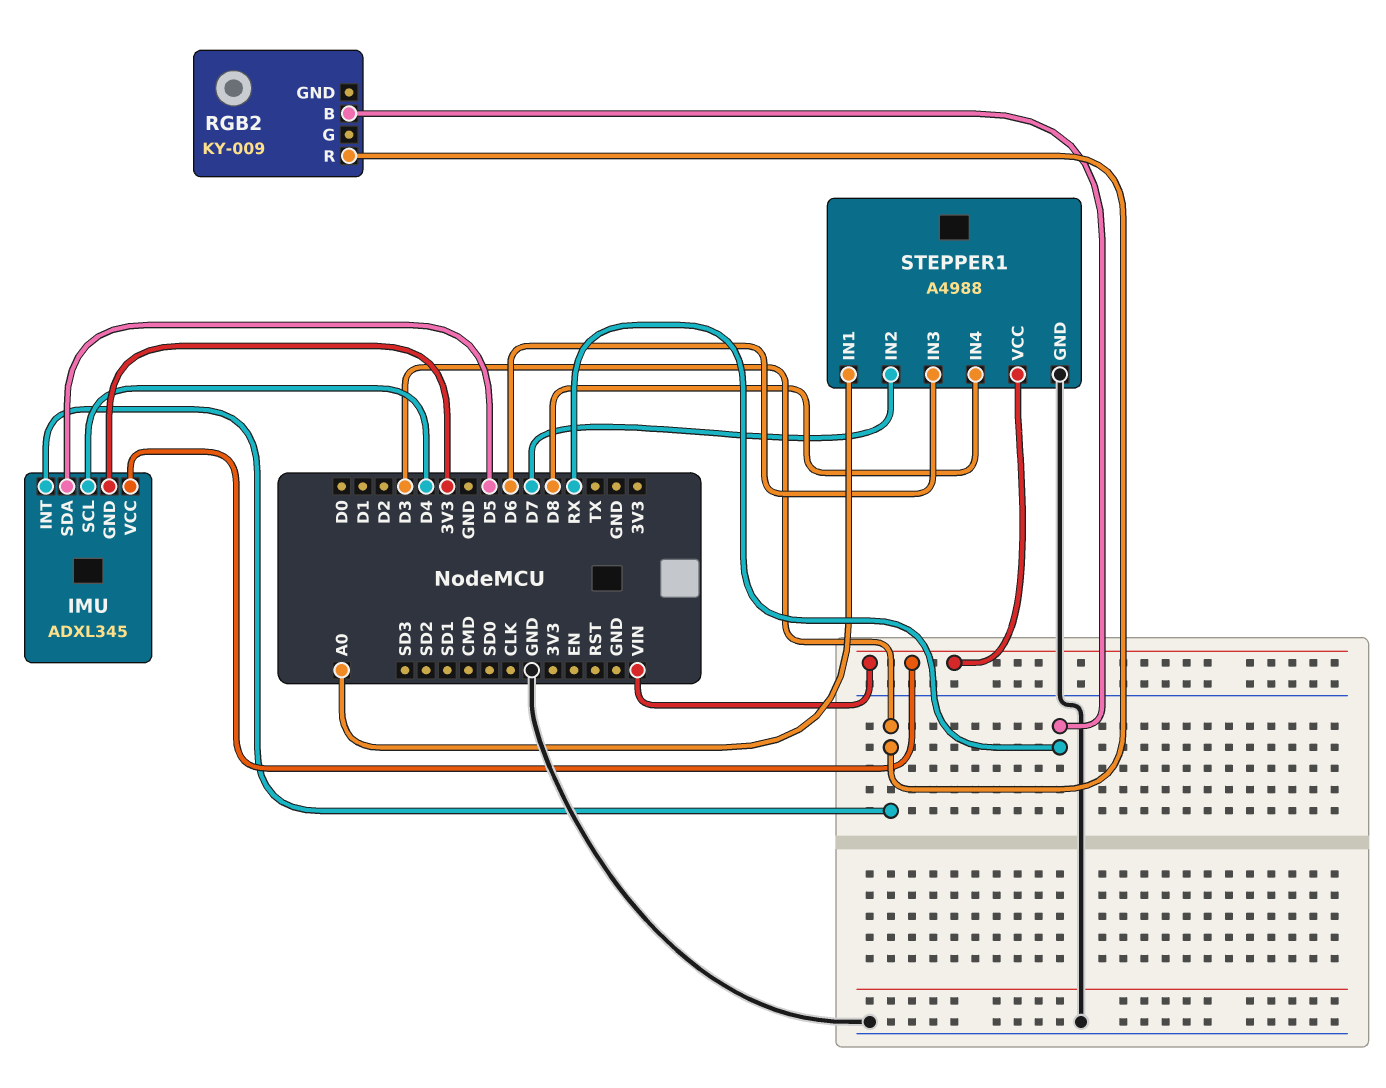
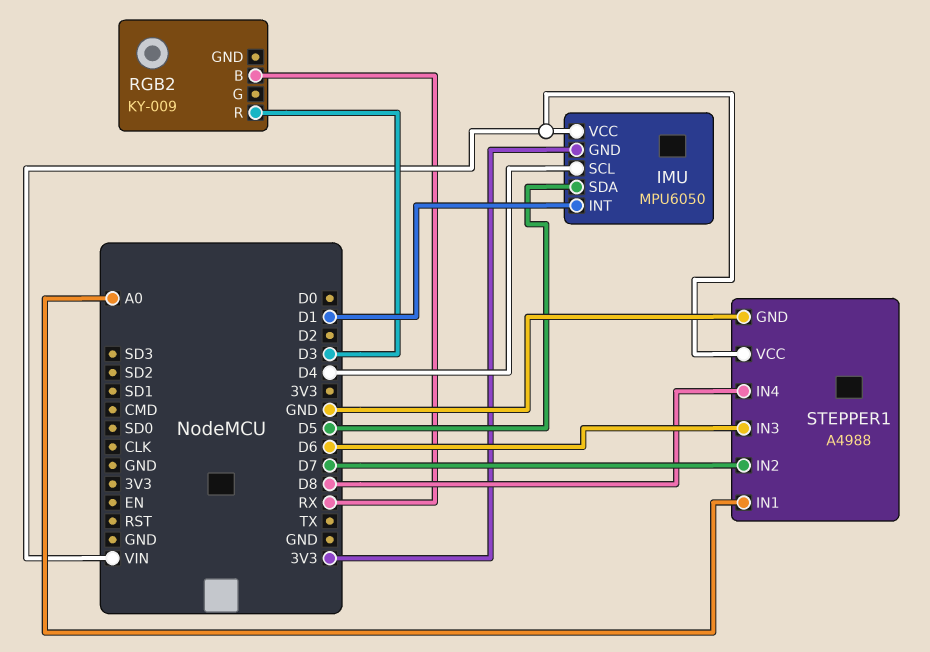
IMU: ADXL345 -> MPU6050
IMU pin INT: D3 -> D1

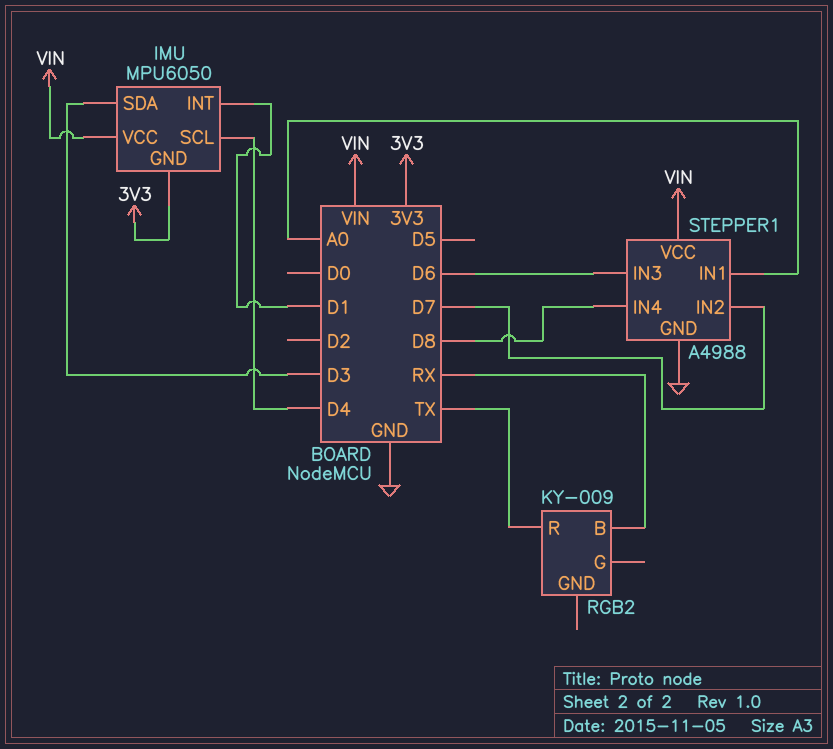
IMU pin SDA: D5 -> D3
RGB2 pin R: D3 -> TX

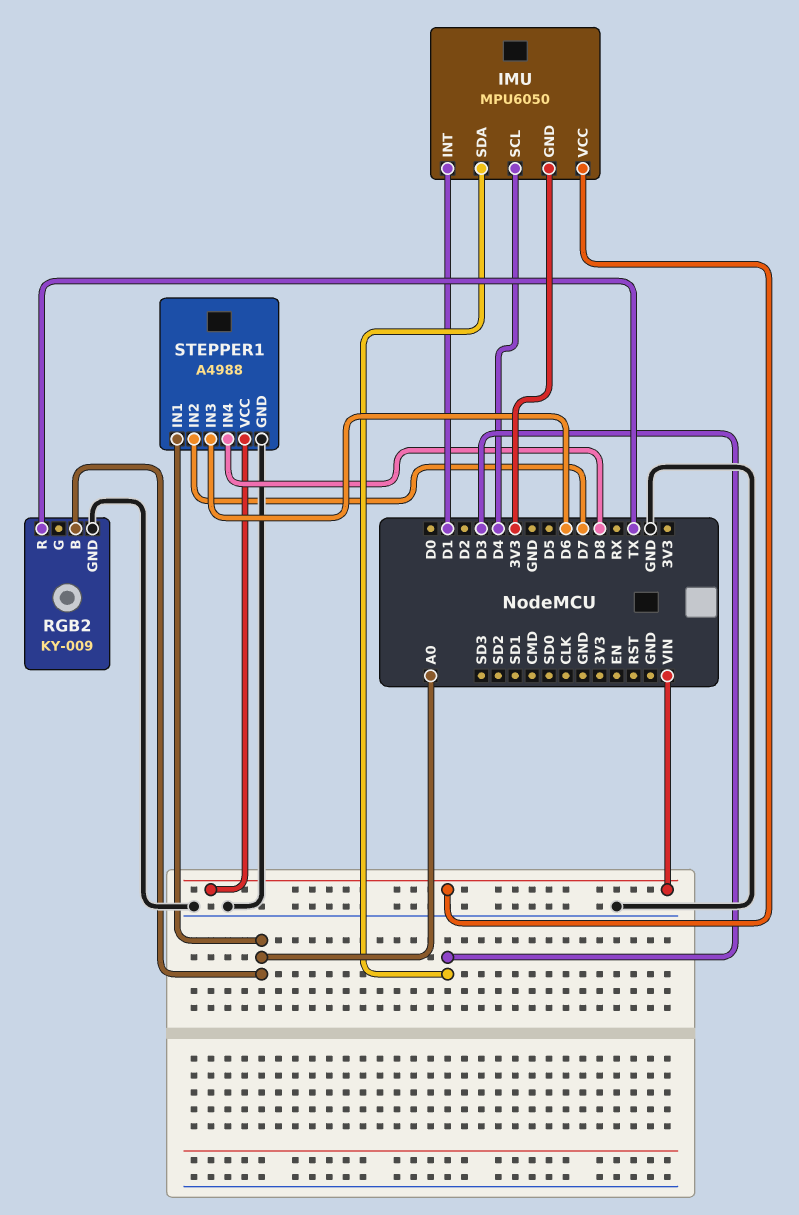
RGB2 pin B: RX -> A0
RGB2 pin GND: none -> GND

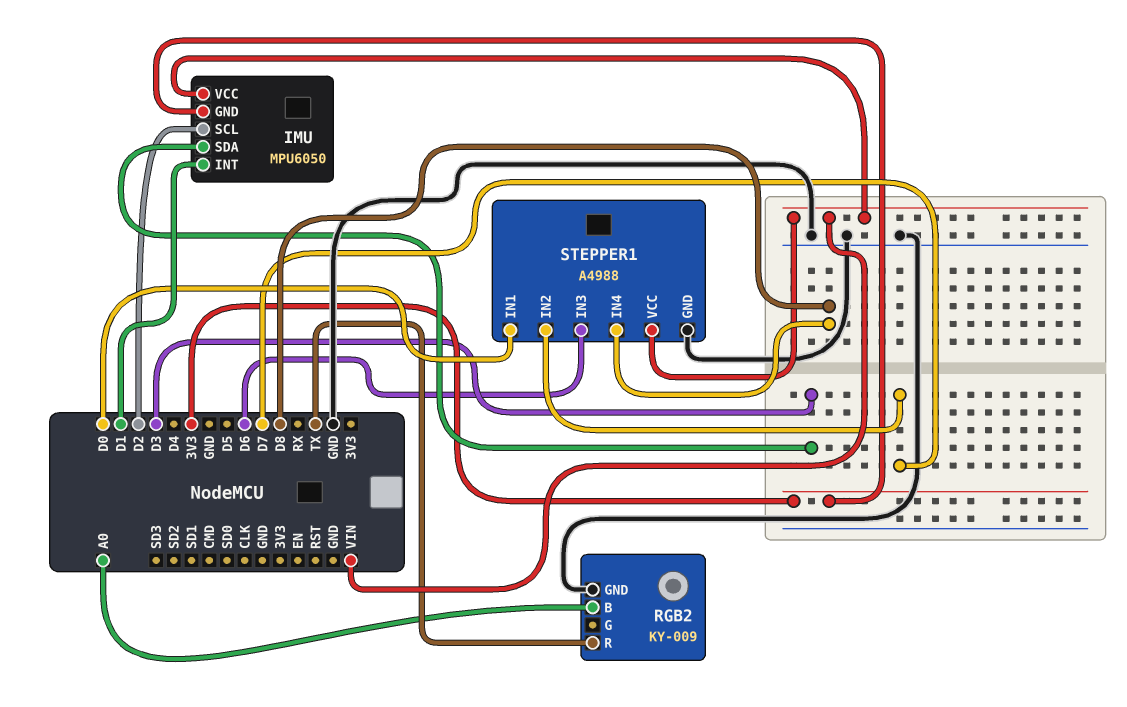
IMU pin SCL: D4 -> D2
STEPPER1 pin IN1: A0 -> D0

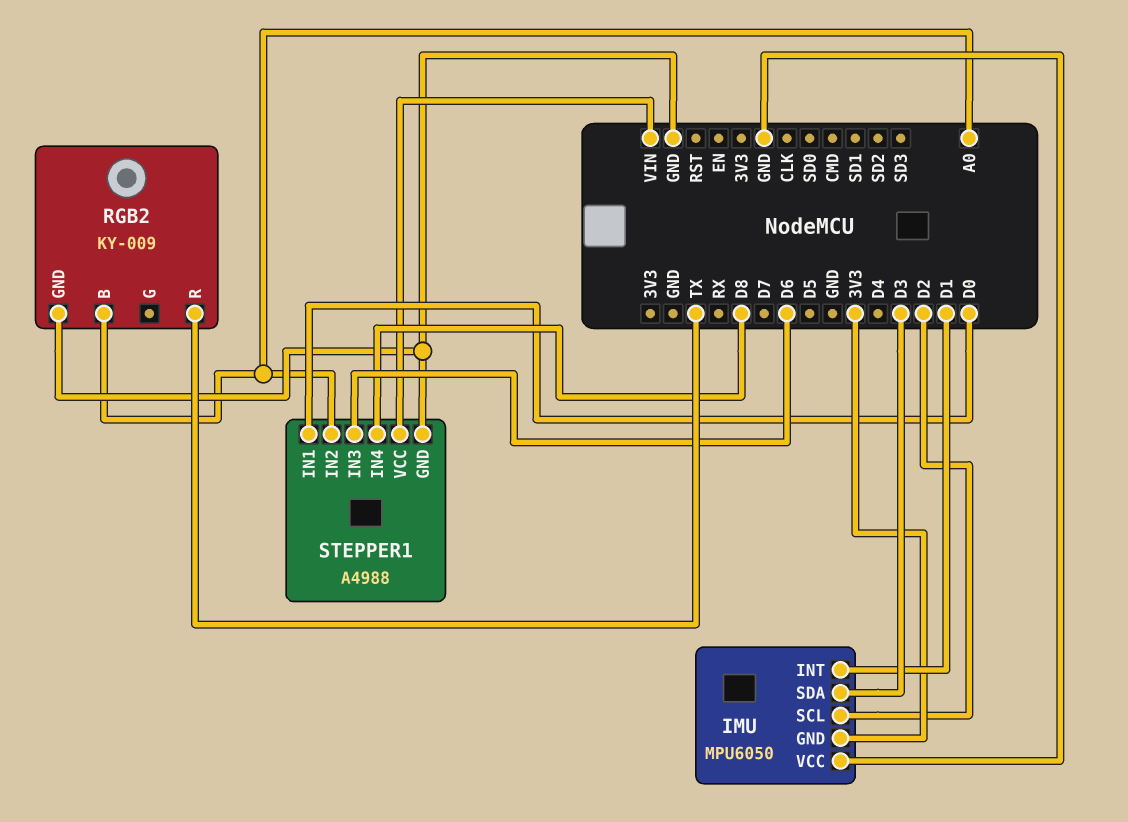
IMU pin VCC: VIN -> GND
STEPPER1 pin IN2: D7 -> A0

